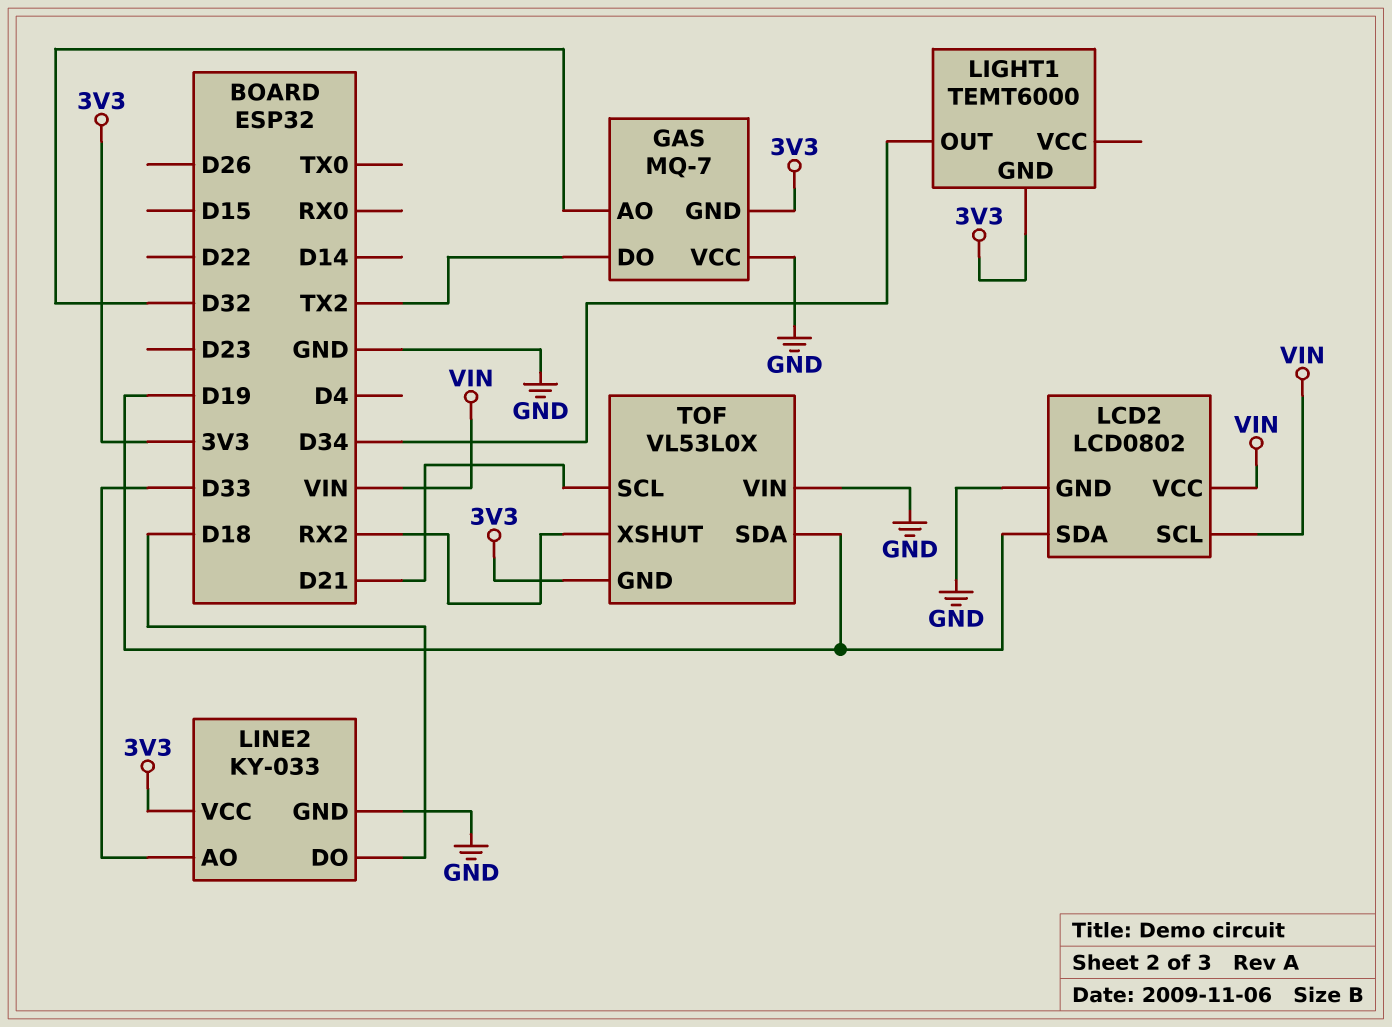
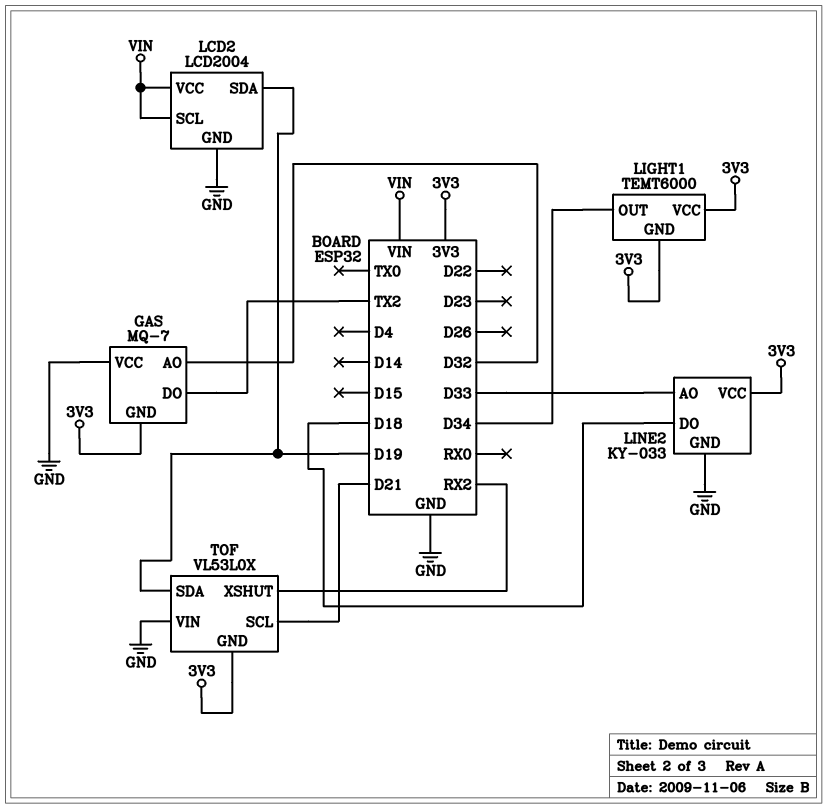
LCD2: LCD0802 -> LCD2004
LIGHT1 pin VCC: none -> 3V3

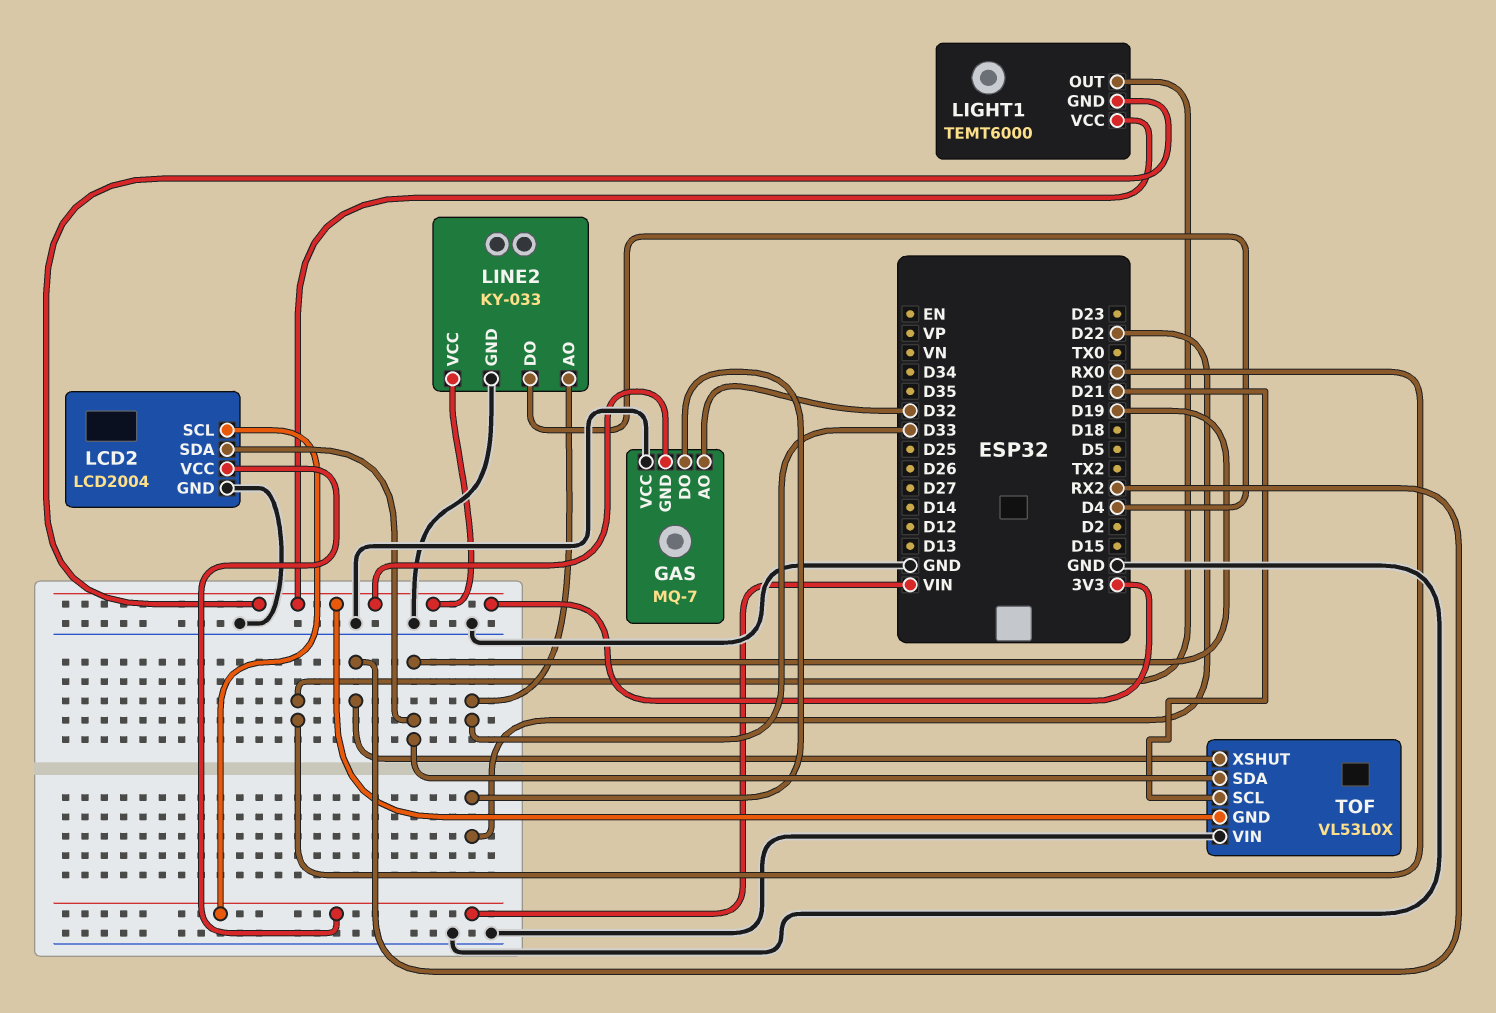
GAS pin DO: TX2 -> D22
LIGHT1 pin OUT: D34 -> RX0
LINE2 pin DO: D18 -> D4

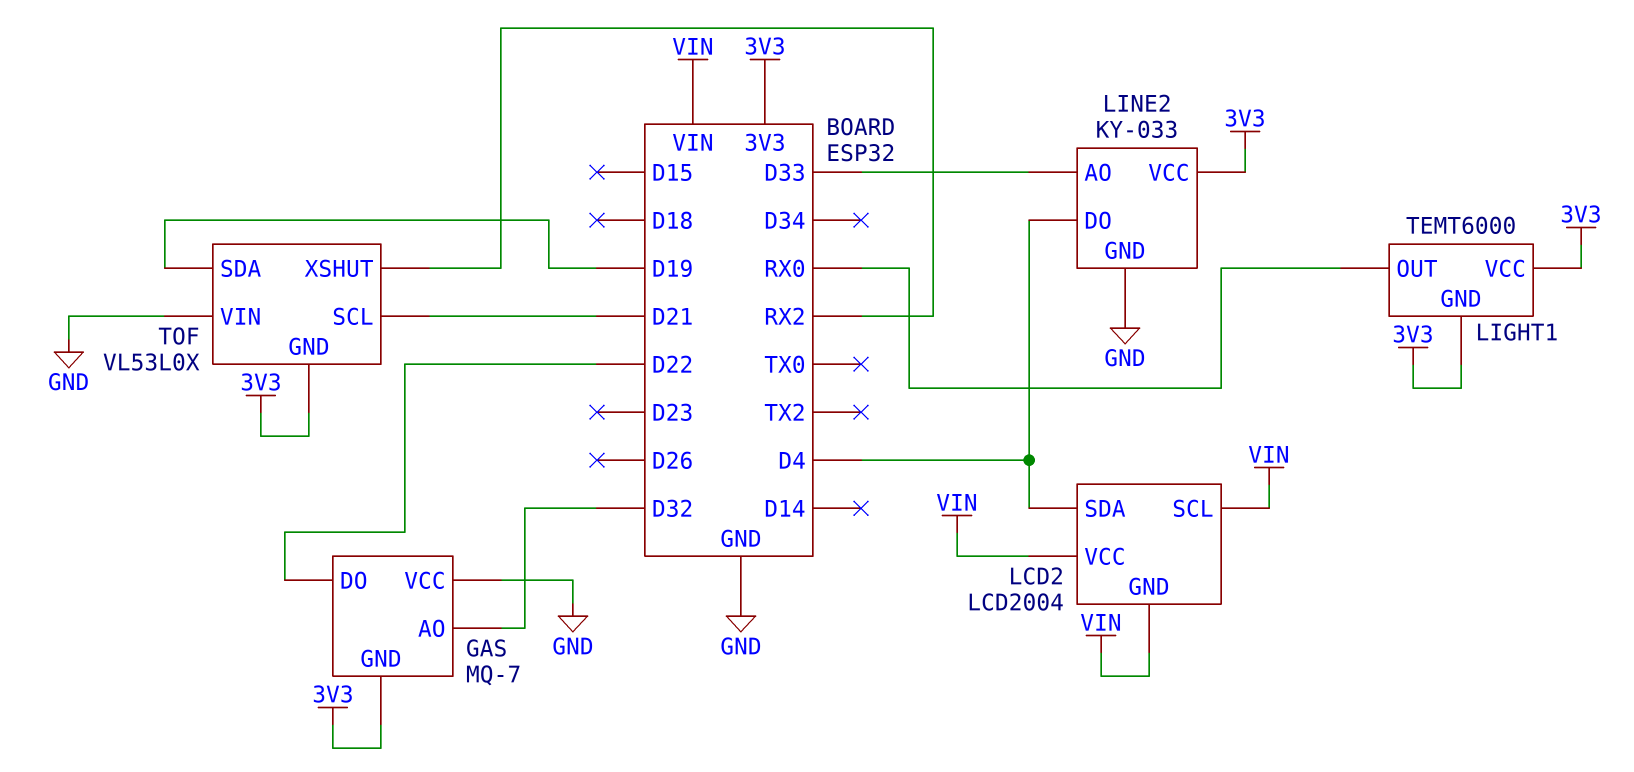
LCD2 pin GND: GND -> VIN
LCD2 pin SDA: D19 -> D4

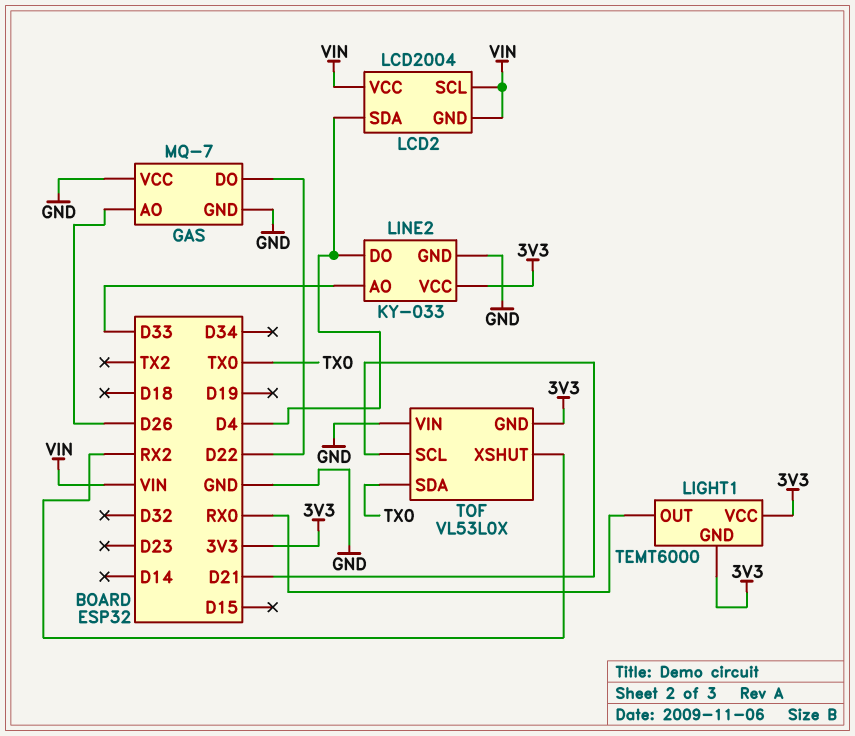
GAS pin AO: D32 -> D26
GAS pin GND: 3V3 -> GND
TOF pin SDA: D19 -> TX0

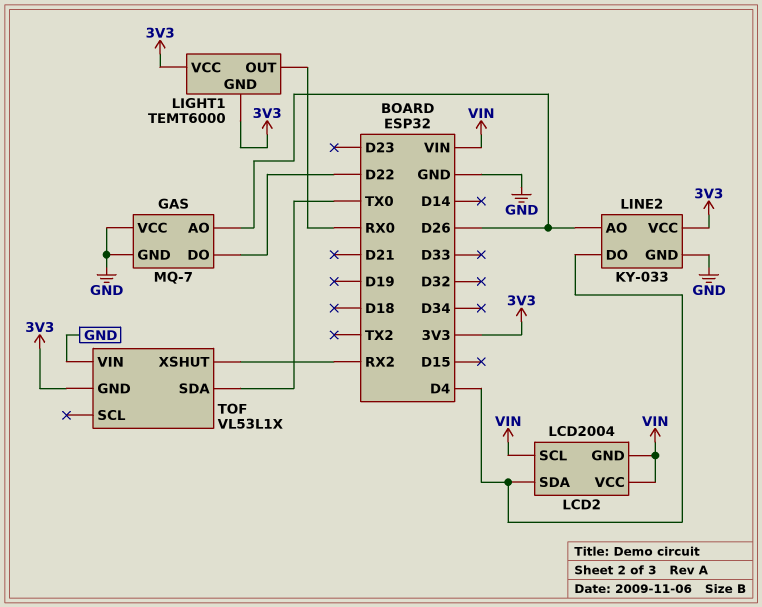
LINE2 pin AO: D33 -> D26
TOF: VL53L0X -> VL53L1X
TOF pin SCL: D21 -> none

